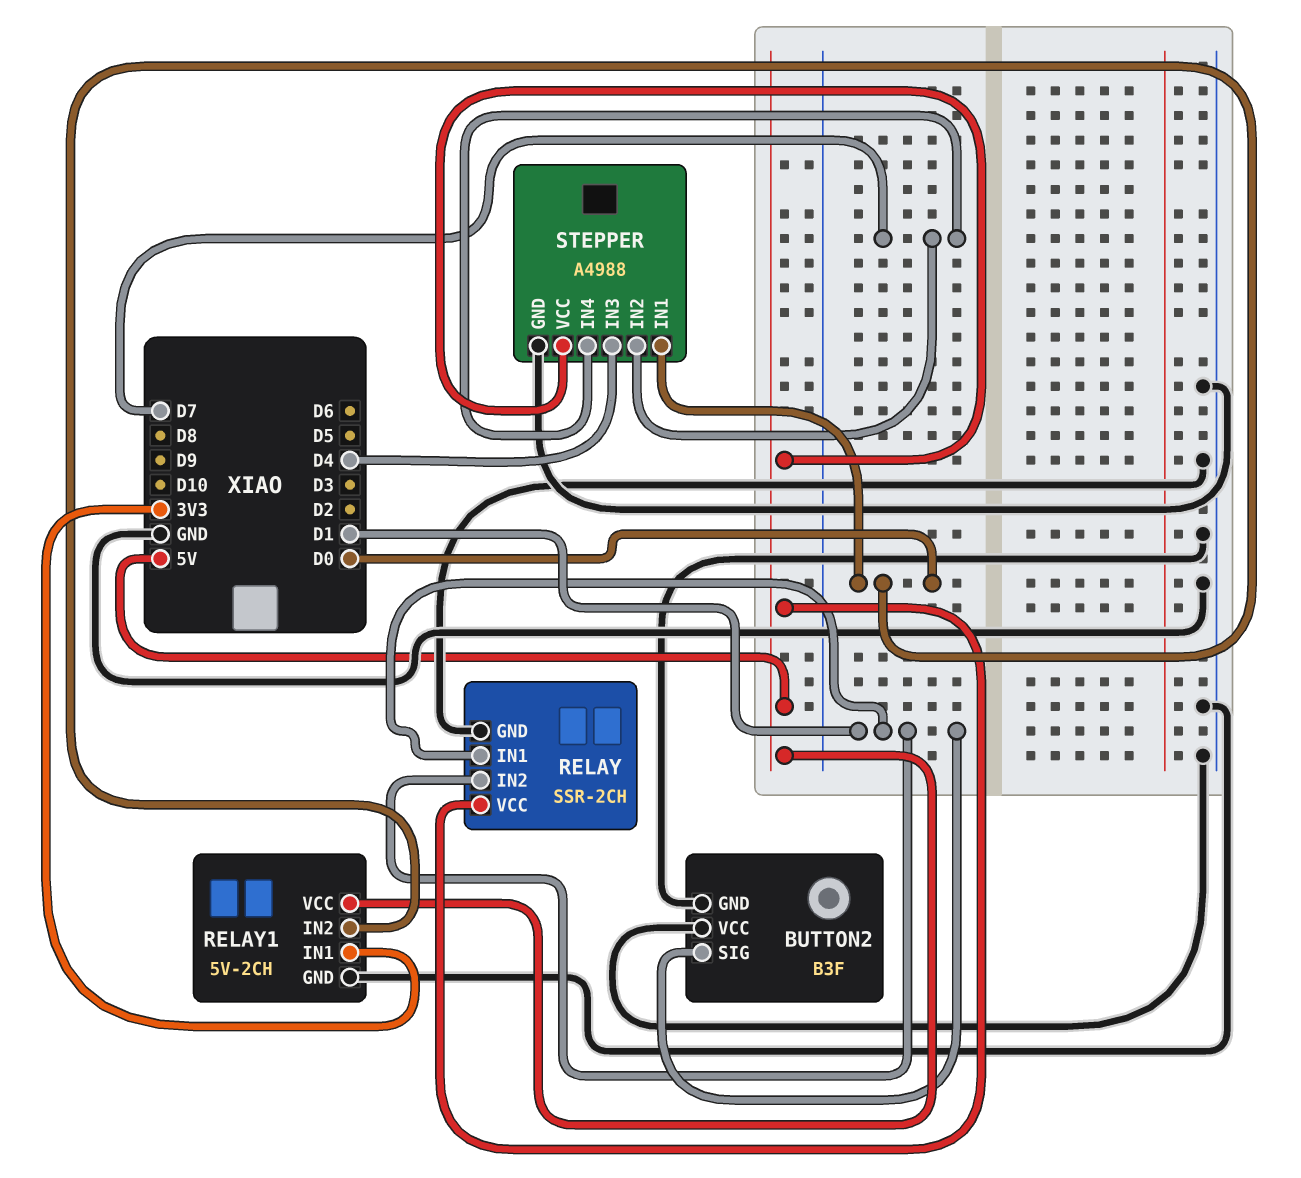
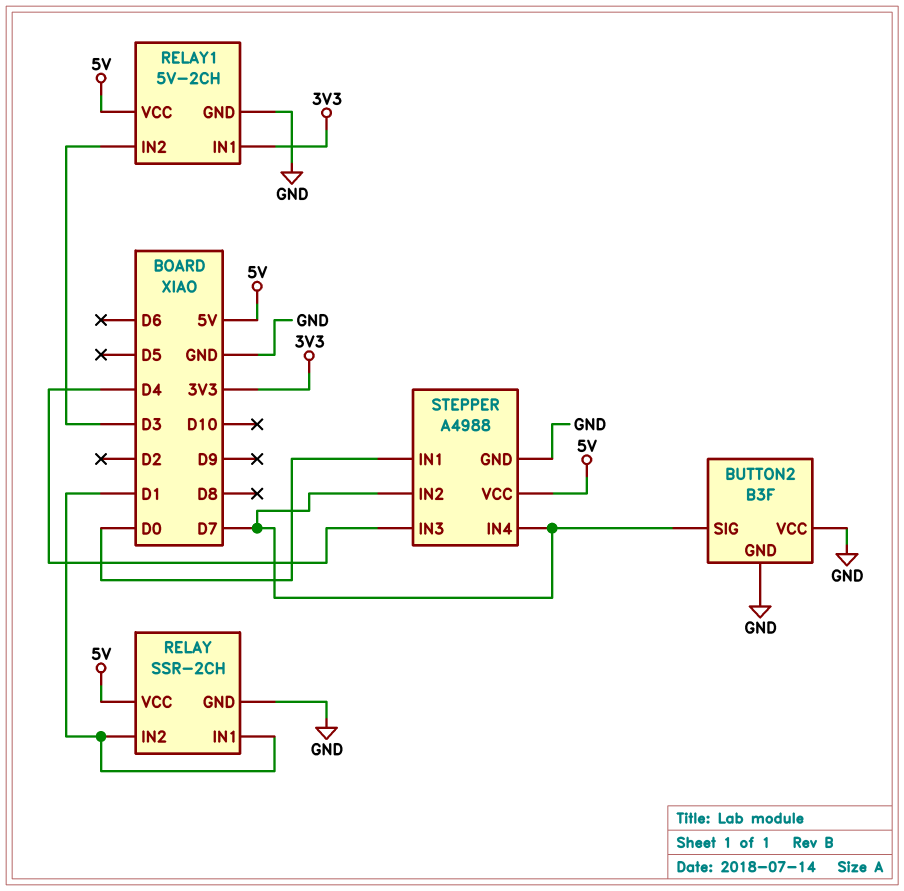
BUTTON2 pin SIG: D1 -> D7
RELAY1 pin IN2: D0 -> D3

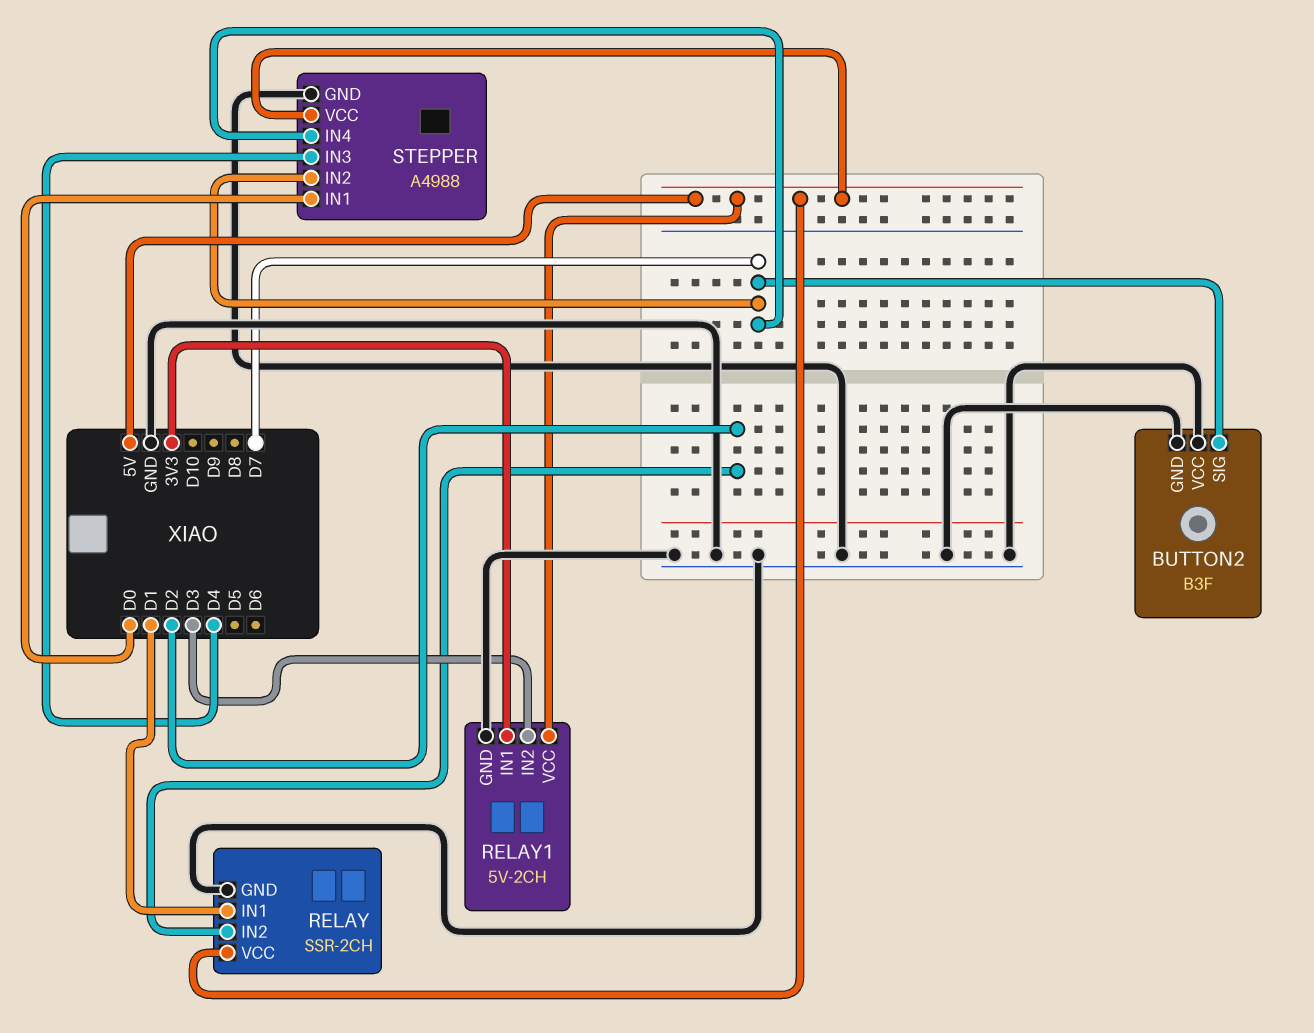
RELAY pin IN2: D1 -> D2

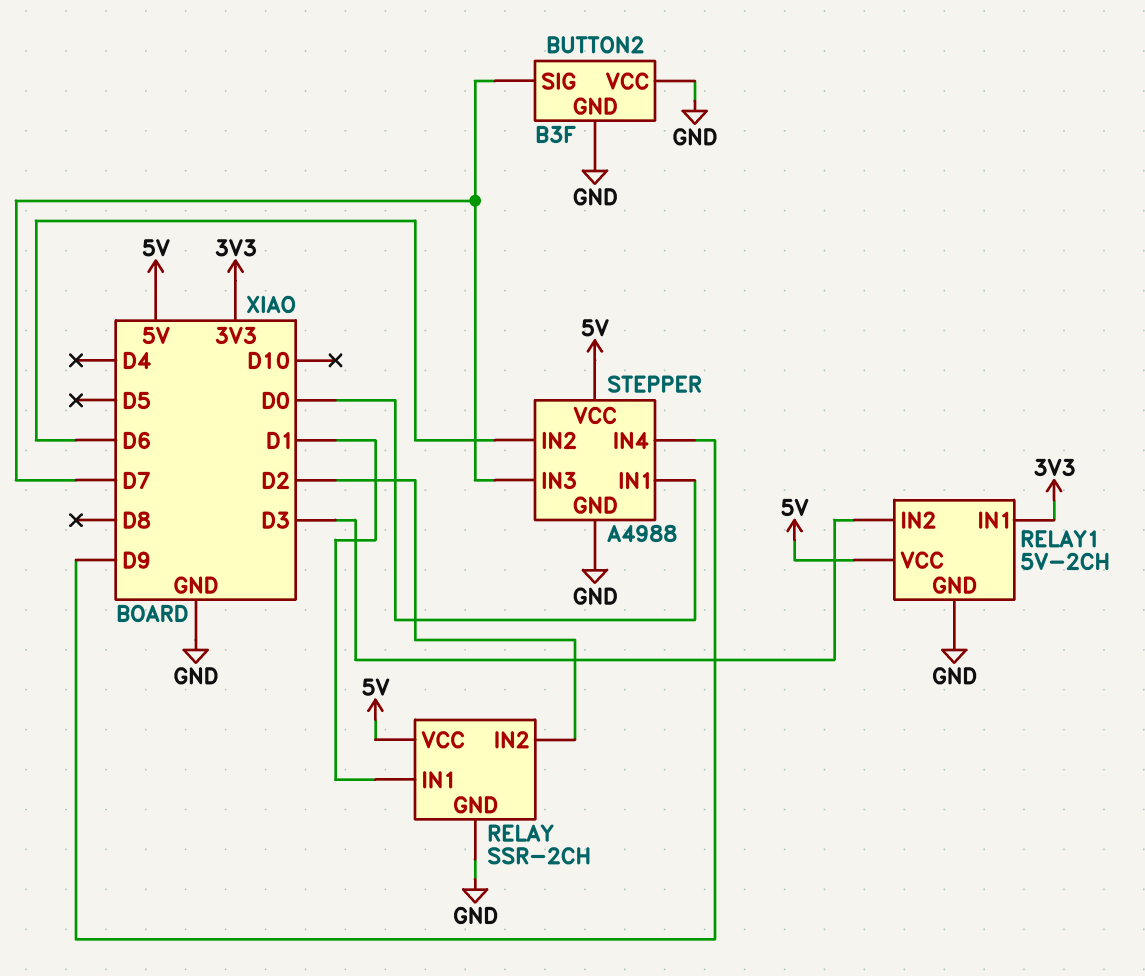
STEPPER pin IN2: D7 -> D6
STEPPER pin IN3: D4 -> D7
STEPPER pin IN4: D7 -> D9

